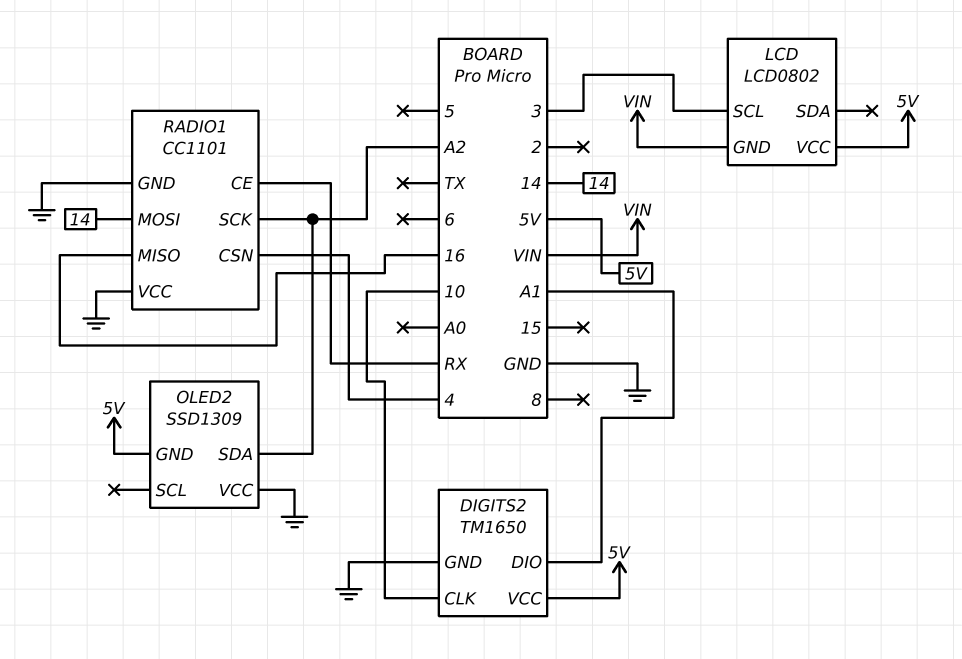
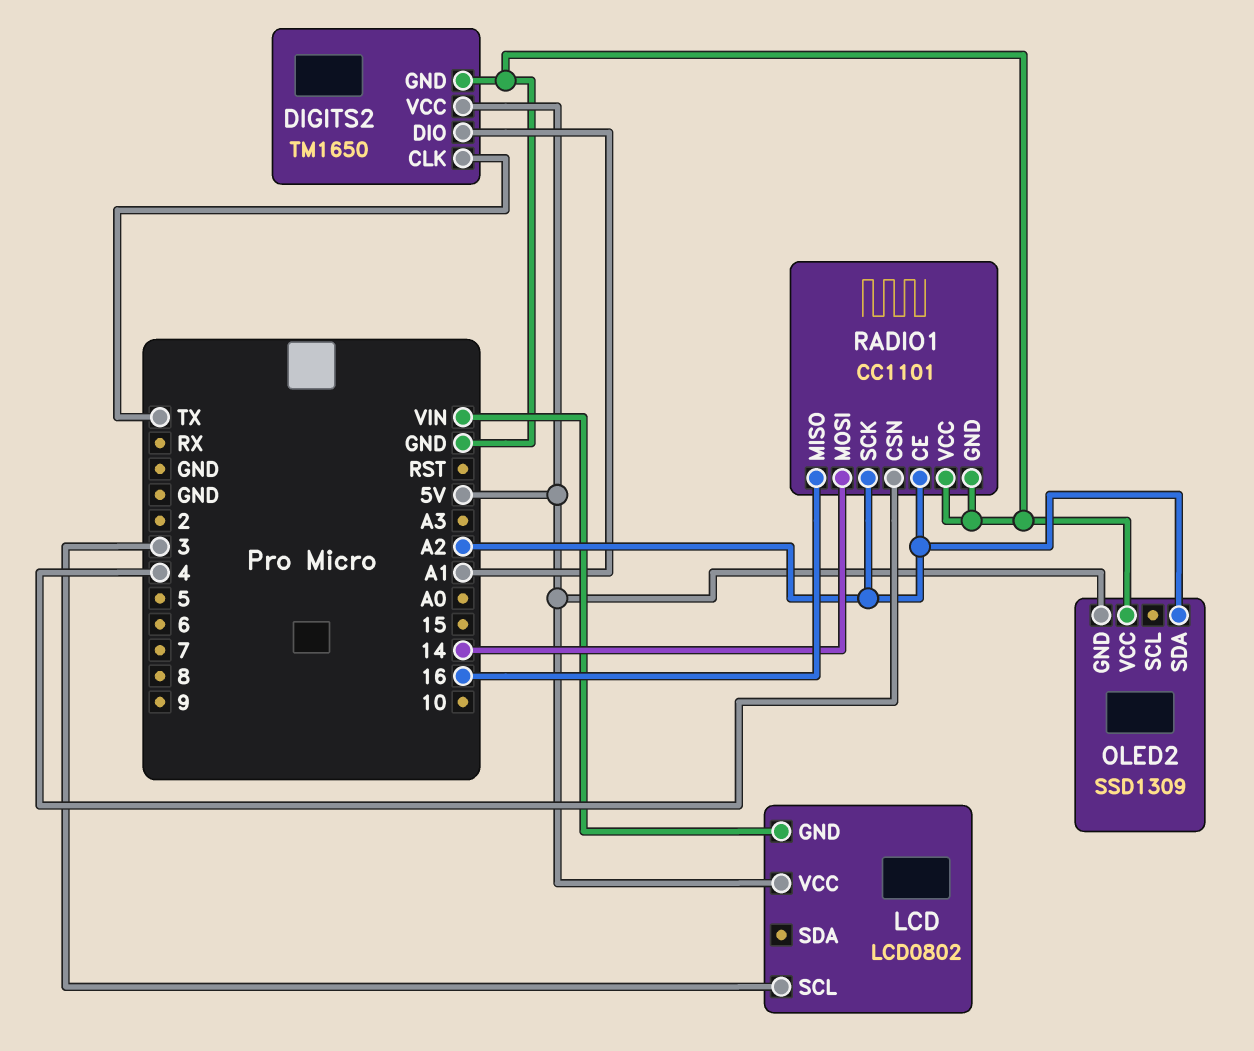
DIGITS2 pin CLK: 10 -> TX
RADIO1 pin CE: RX -> A2

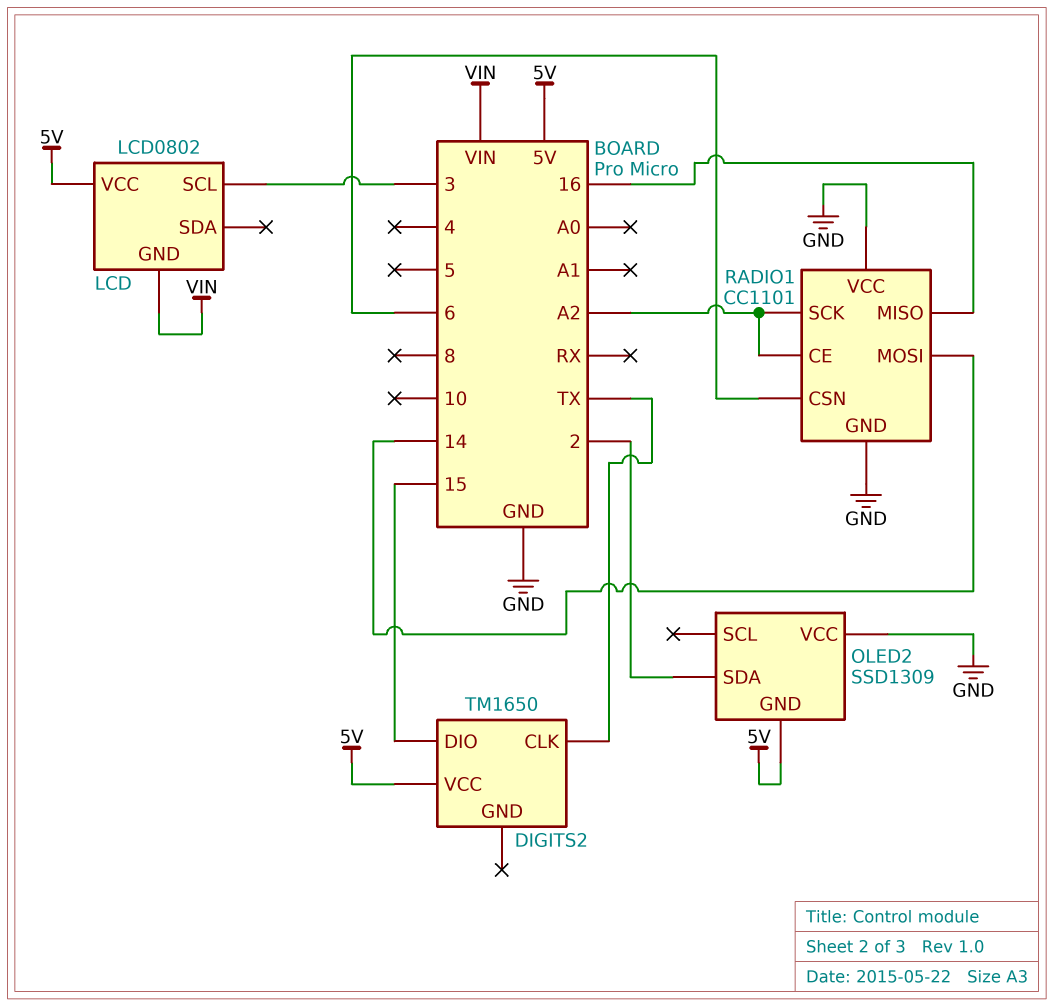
DIGITS2 pin DIO: A1 -> 15
DIGITS2 pin GND: GND -> none
OLED2 pin SDA: A2 -> 2
RADIO1 pin CSN: 4 -> 6

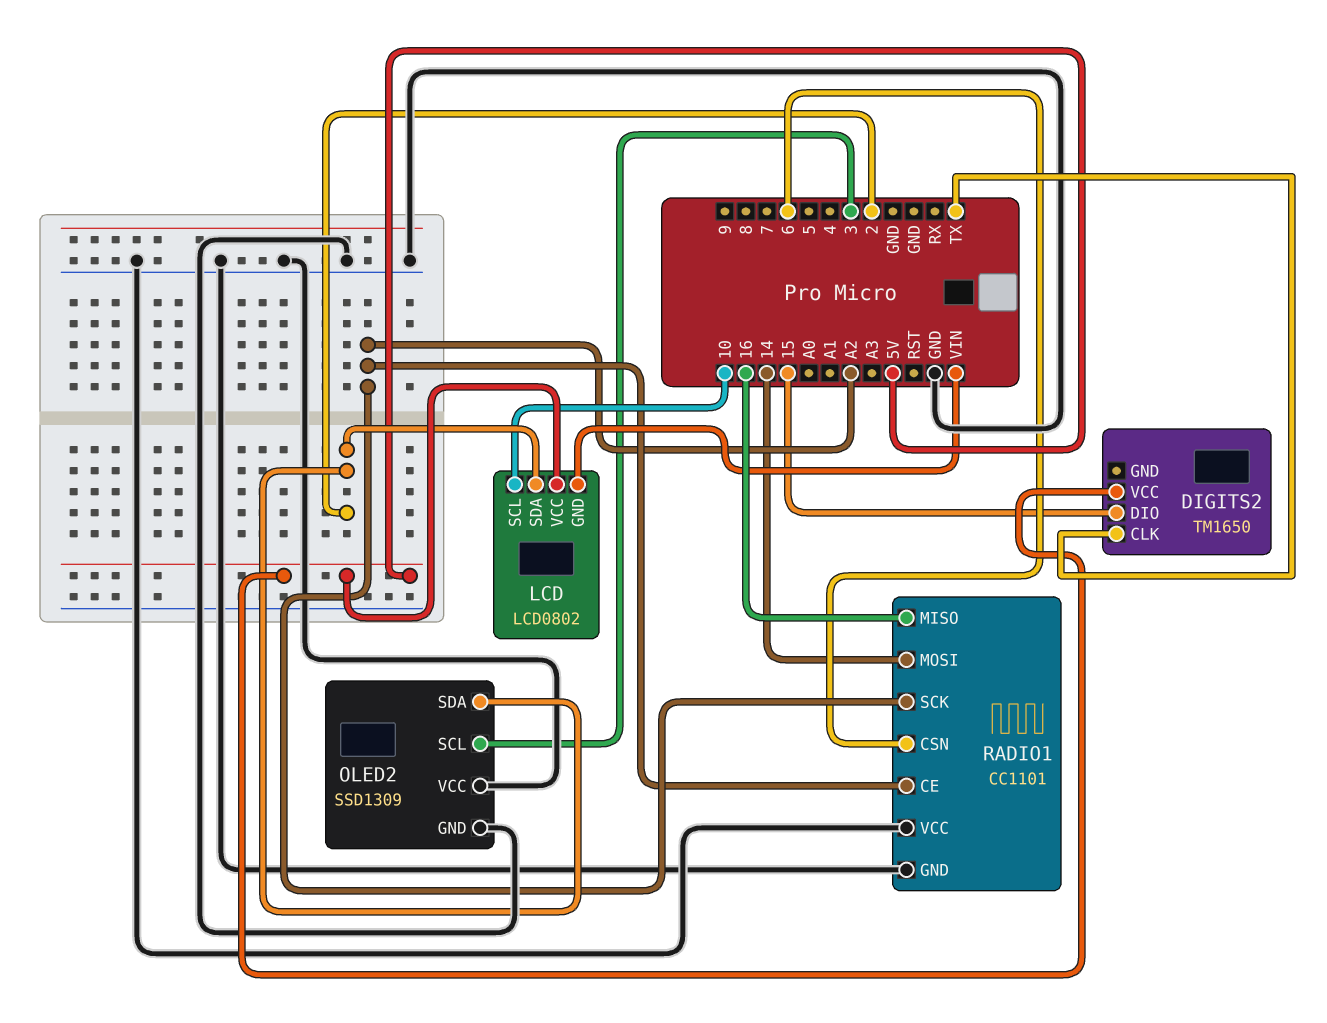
LCD pin SCL: 3 -> 10
LCD pin SDA: none -> 2
OLED2 pin GND: 5V -> GND
OLED2 pin SCL: none -> 3

